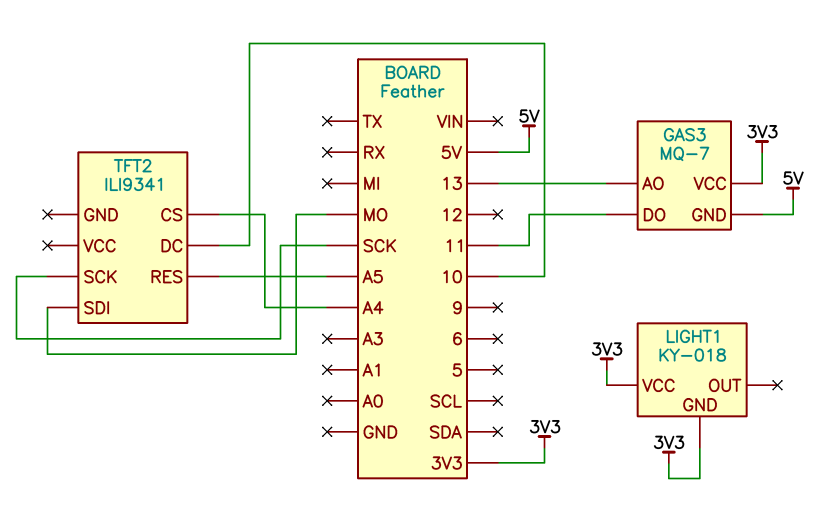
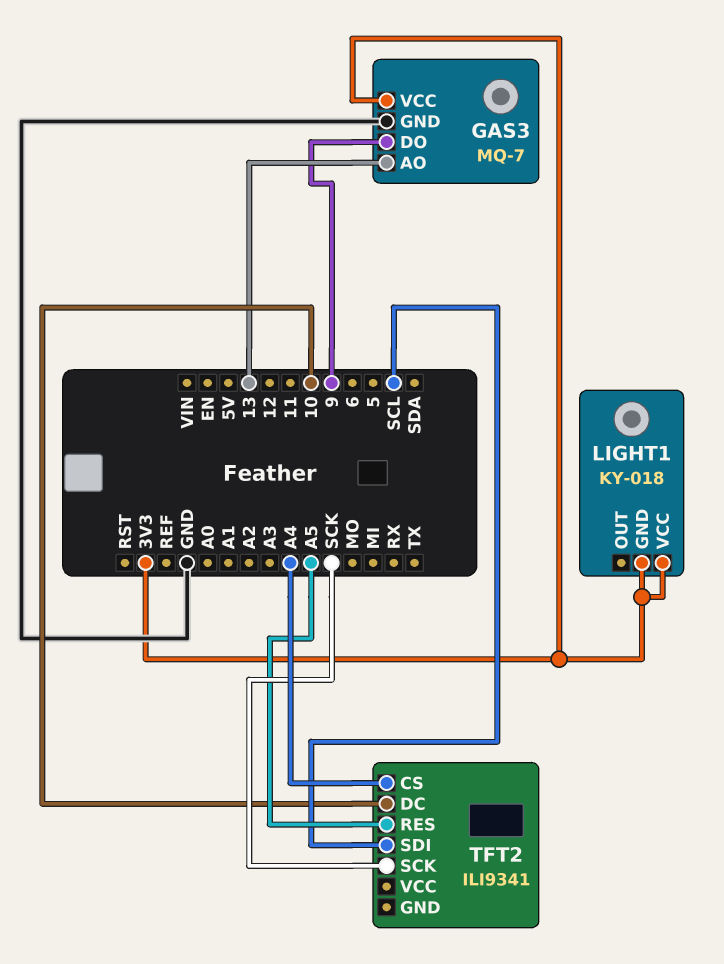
GAS3 pin DO: 11 -> 9
GAS3 pin GND: 5V -> GND
TFT2 pin SDI: MO -> SCL

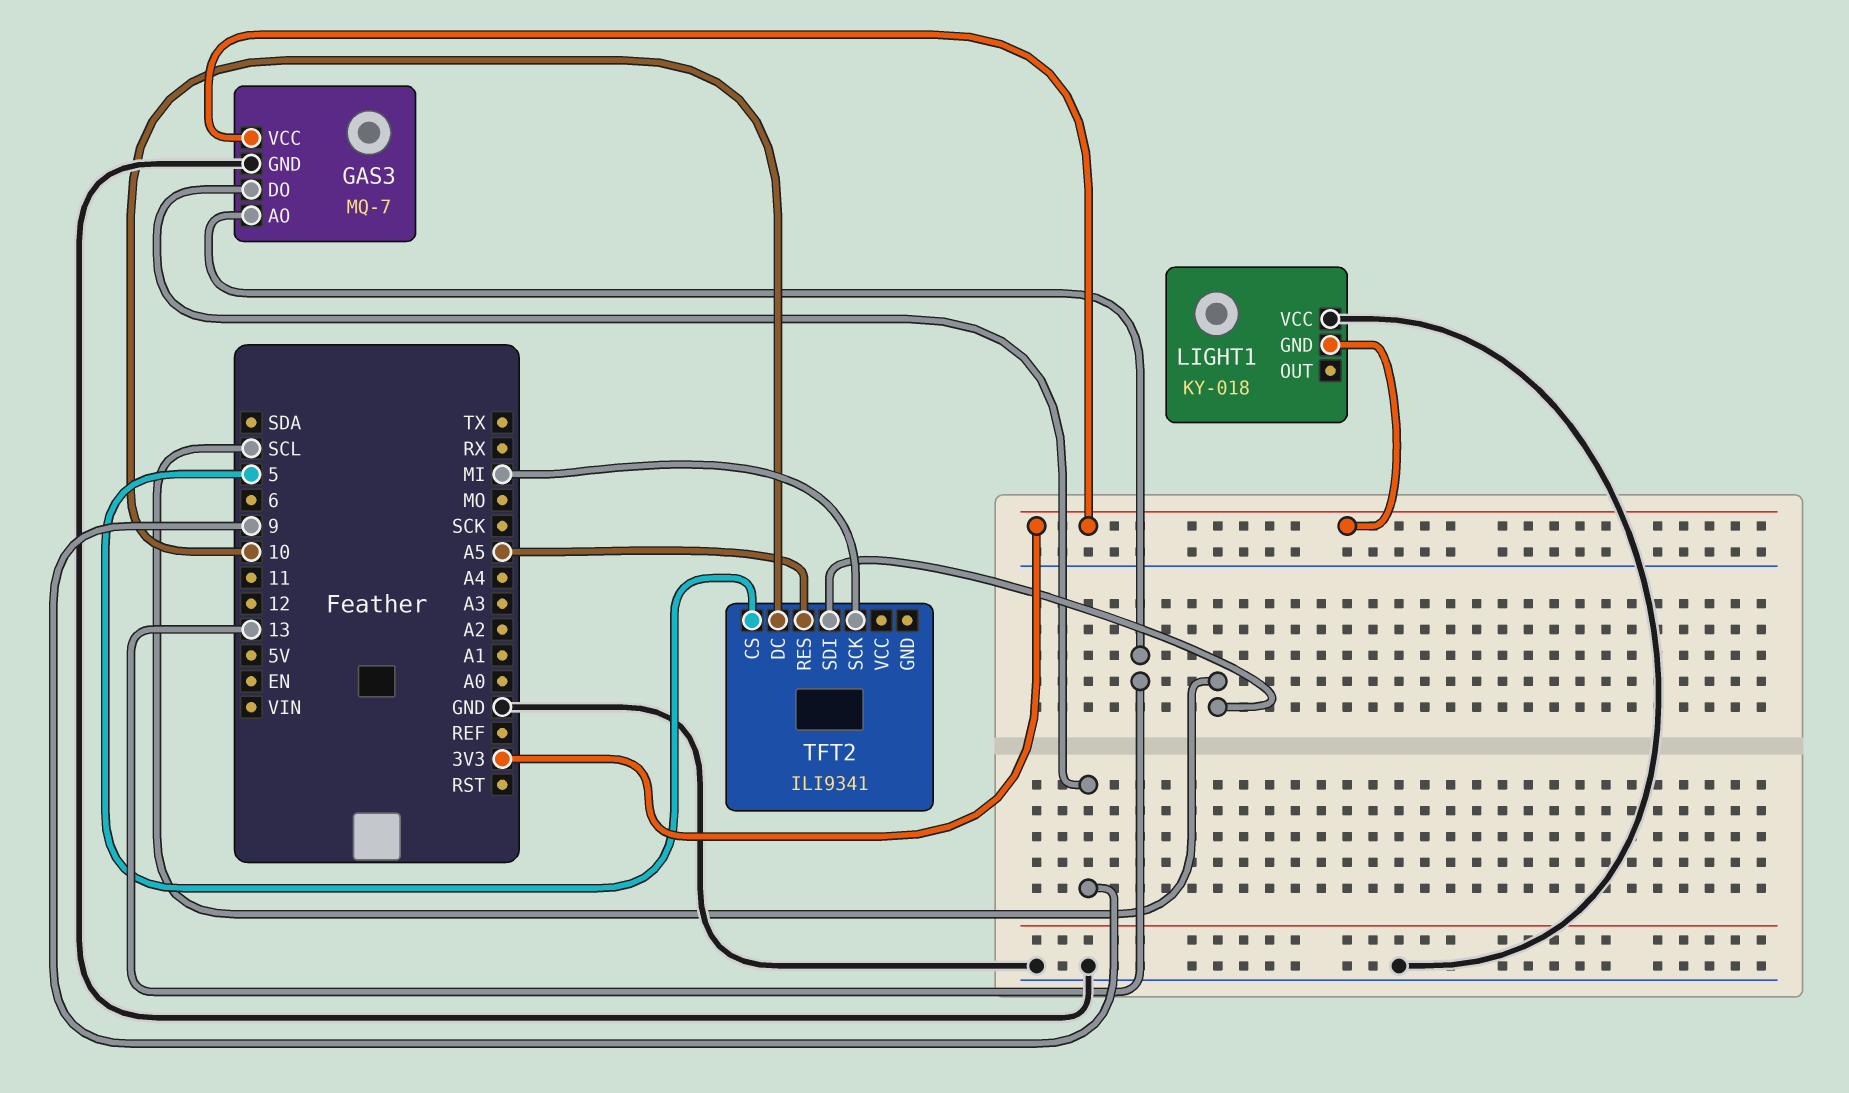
LIGHT1 pin VCC: 3V3 -> GND
TFT2 pin CS: A4 -> 5
TFT2 pin SCK: SCK -> MI

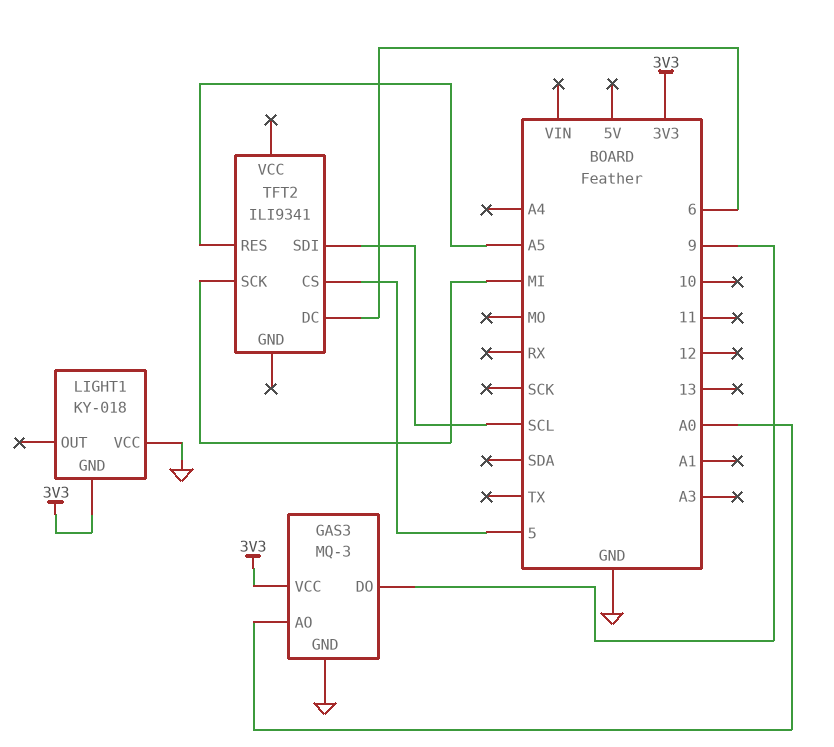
GAS3: MQ-7 -> MQ-3
GAS3 pin AO: 13 -> A0
TFT2 pin DC: 10 -> 6

